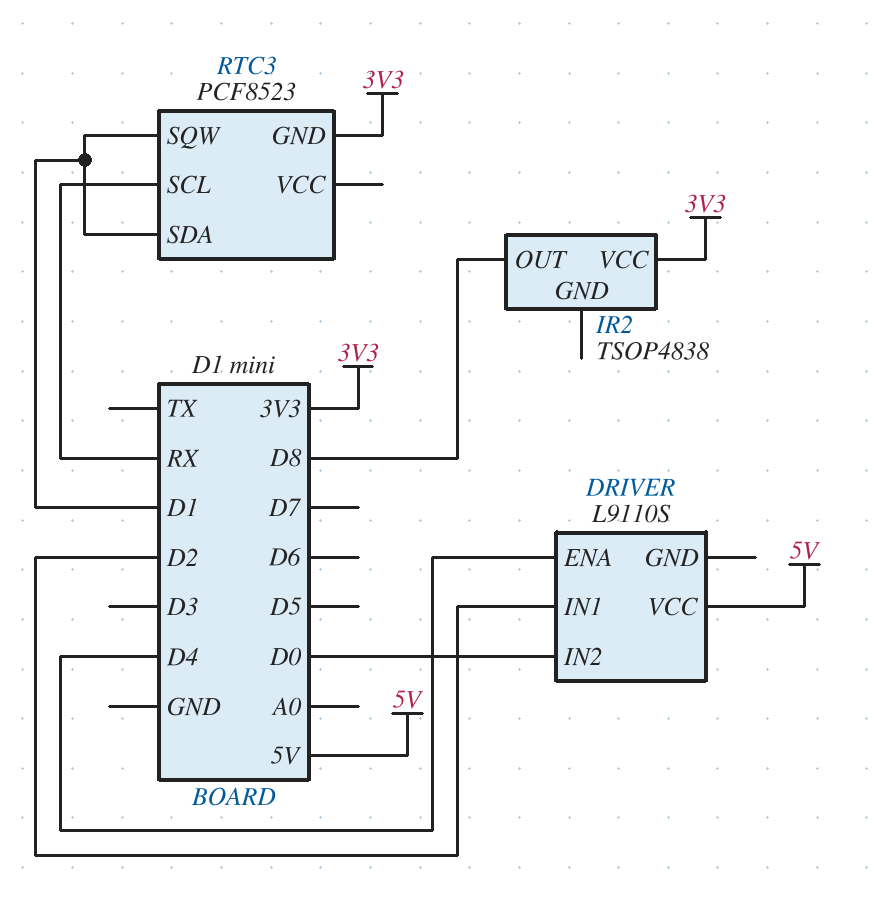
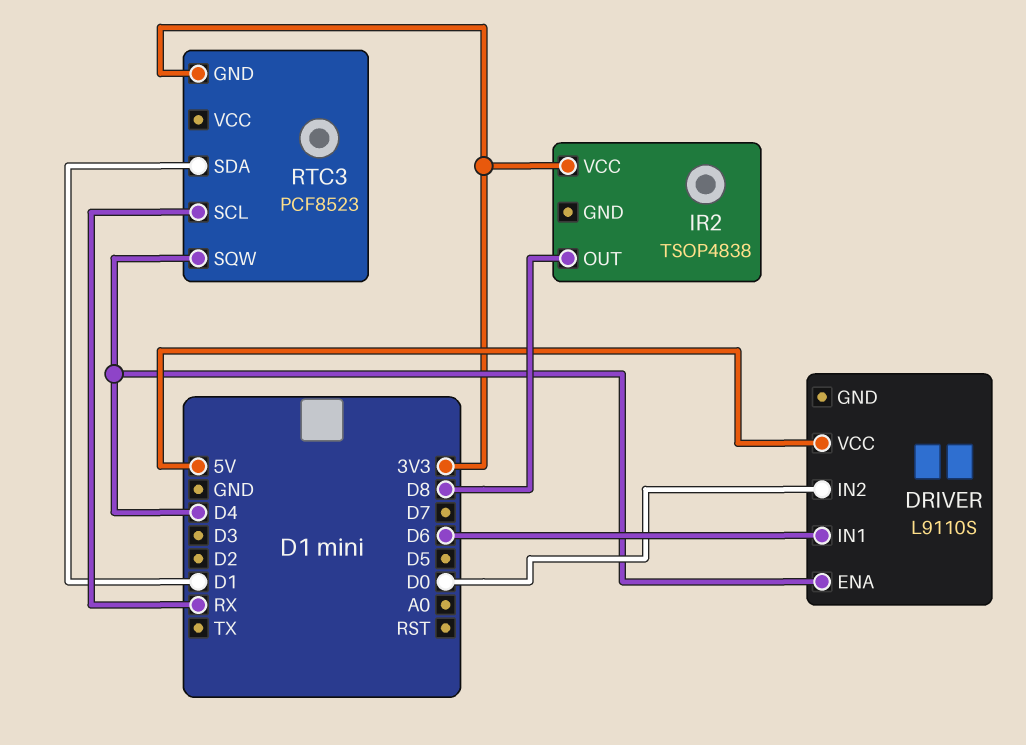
DRIVER pin IN1: D2 -> D6
RTC3 pin SQW: D1 -> D4

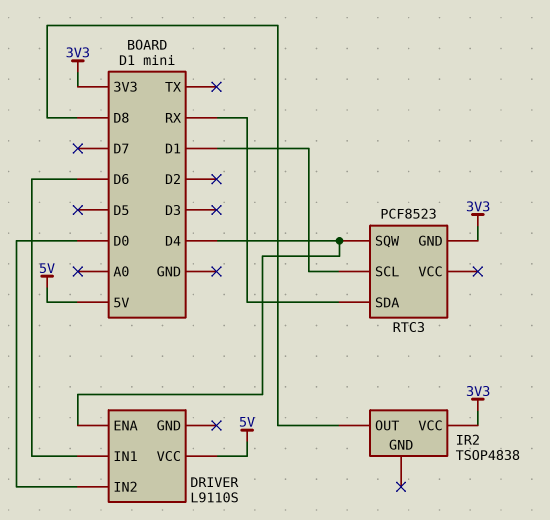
RTC3 pin SCL: RX -> D1
RTC3 pin SDA: D1 -> RX

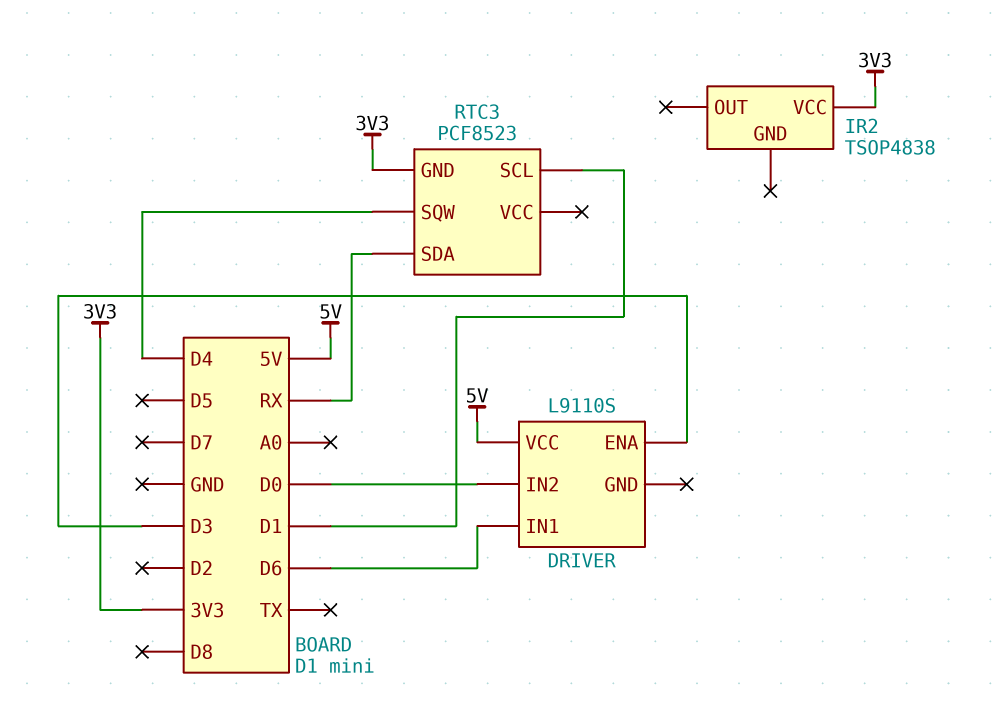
DRIVER pin ENA: D4 -> D3
IR2 pin OUT: D8 -> none

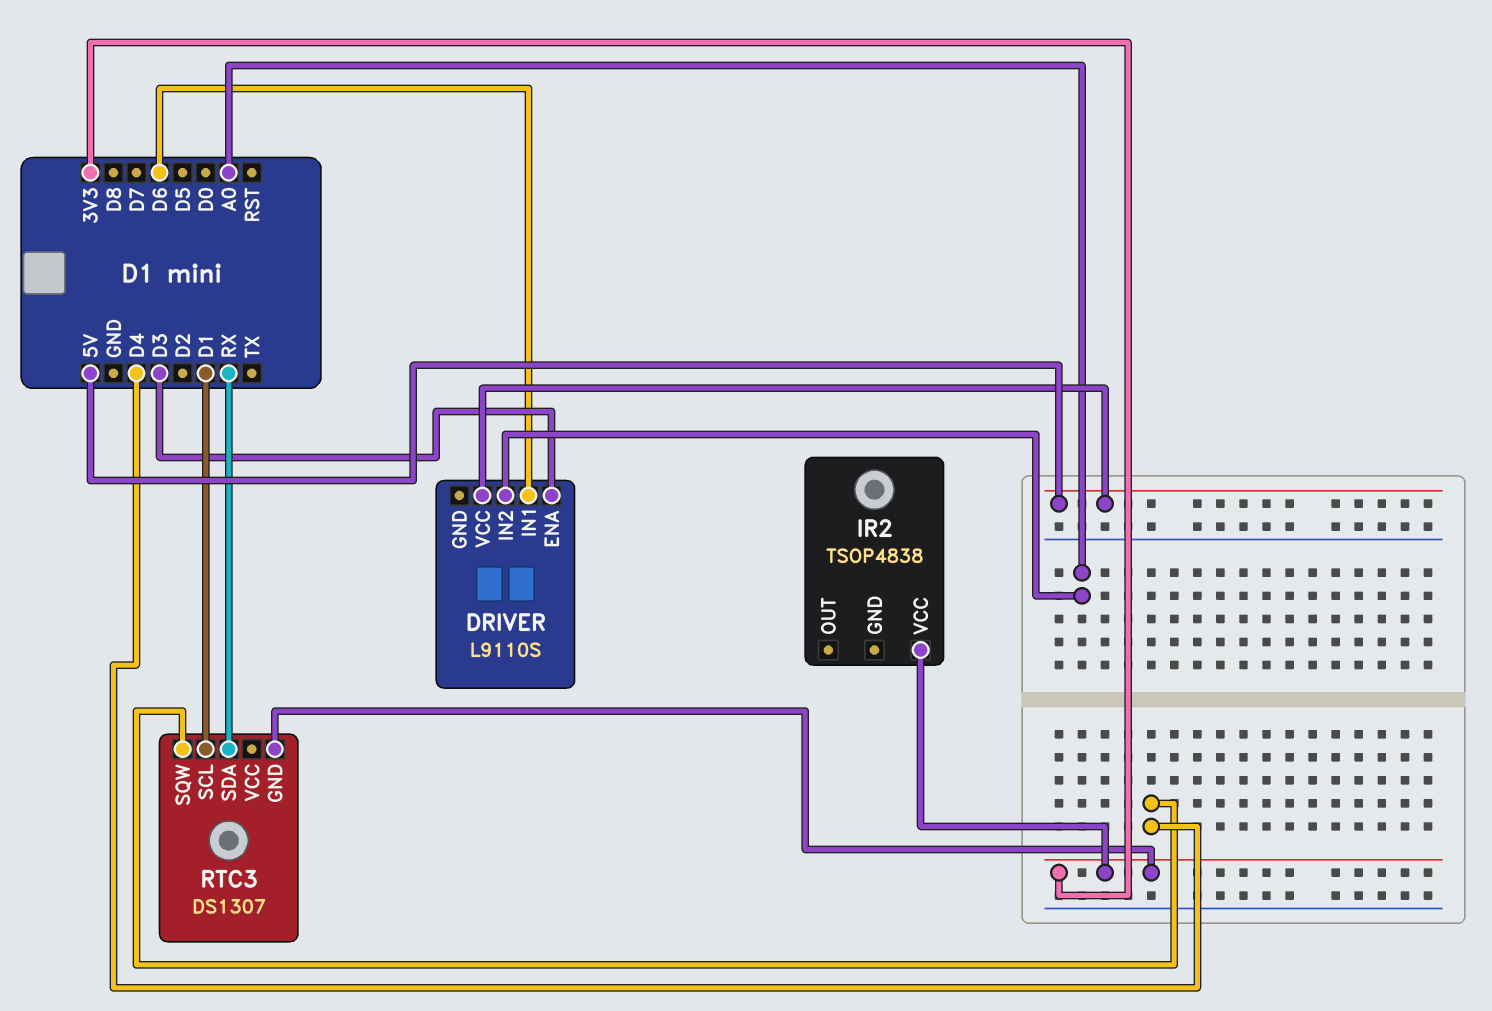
DRIVER pin IN2: D0 -> A0
RTC3: PCF8523 -> DS1307

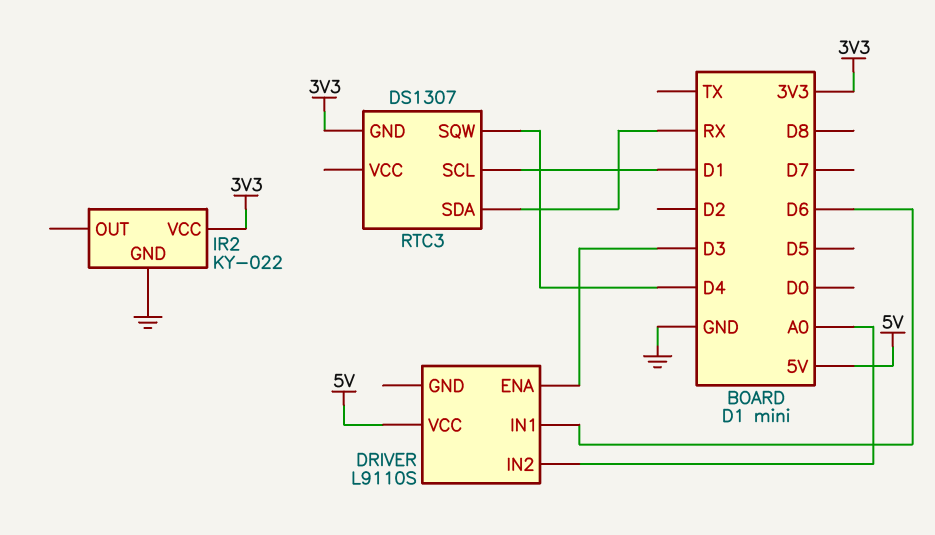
IR2: TSOP4838 -> KY-022
IR2 pin GND: none -> GND

